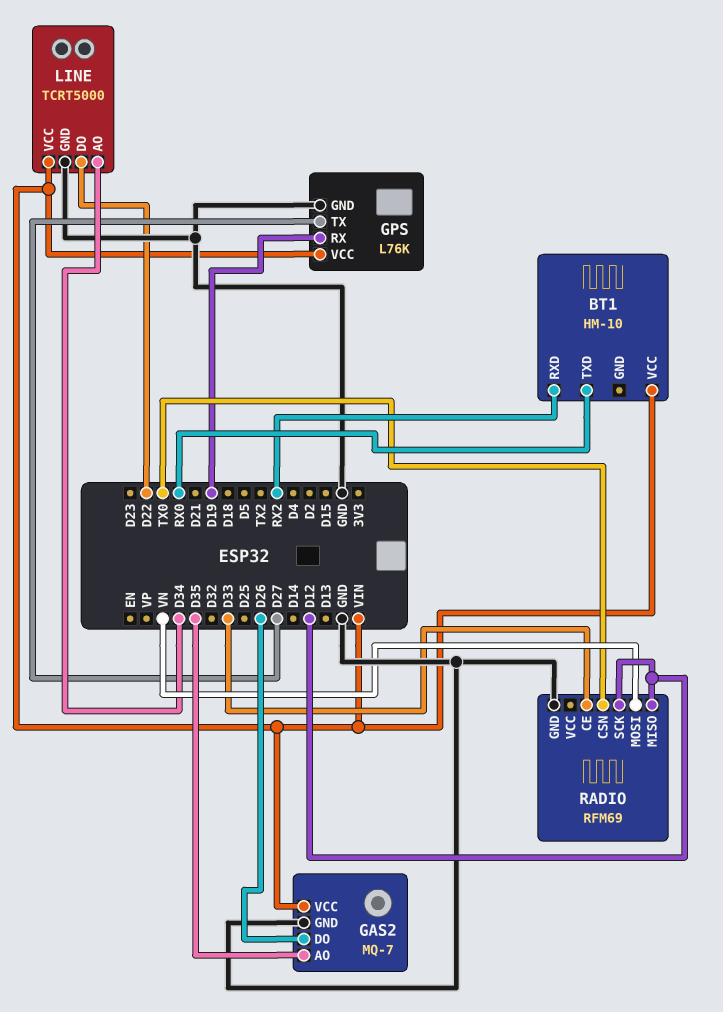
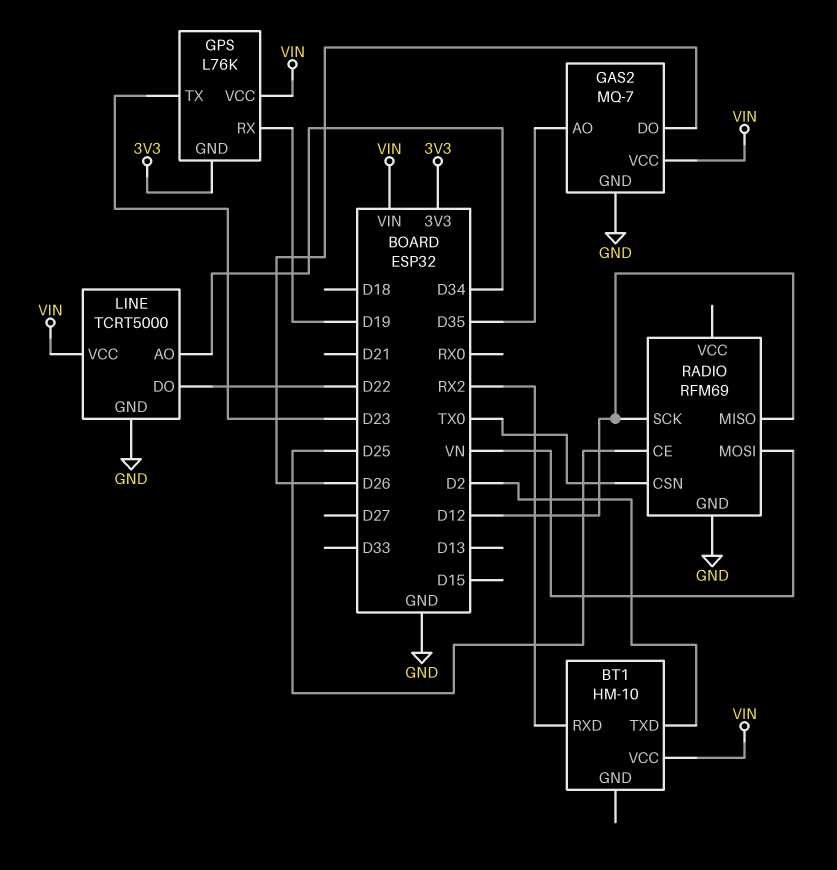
BT1 pin TXD: RX0 -> D2
GPS pin GND: GND -> 3V3
GPS pin TX: D27 -> D23
RADIO pin CE: D33 -> D25

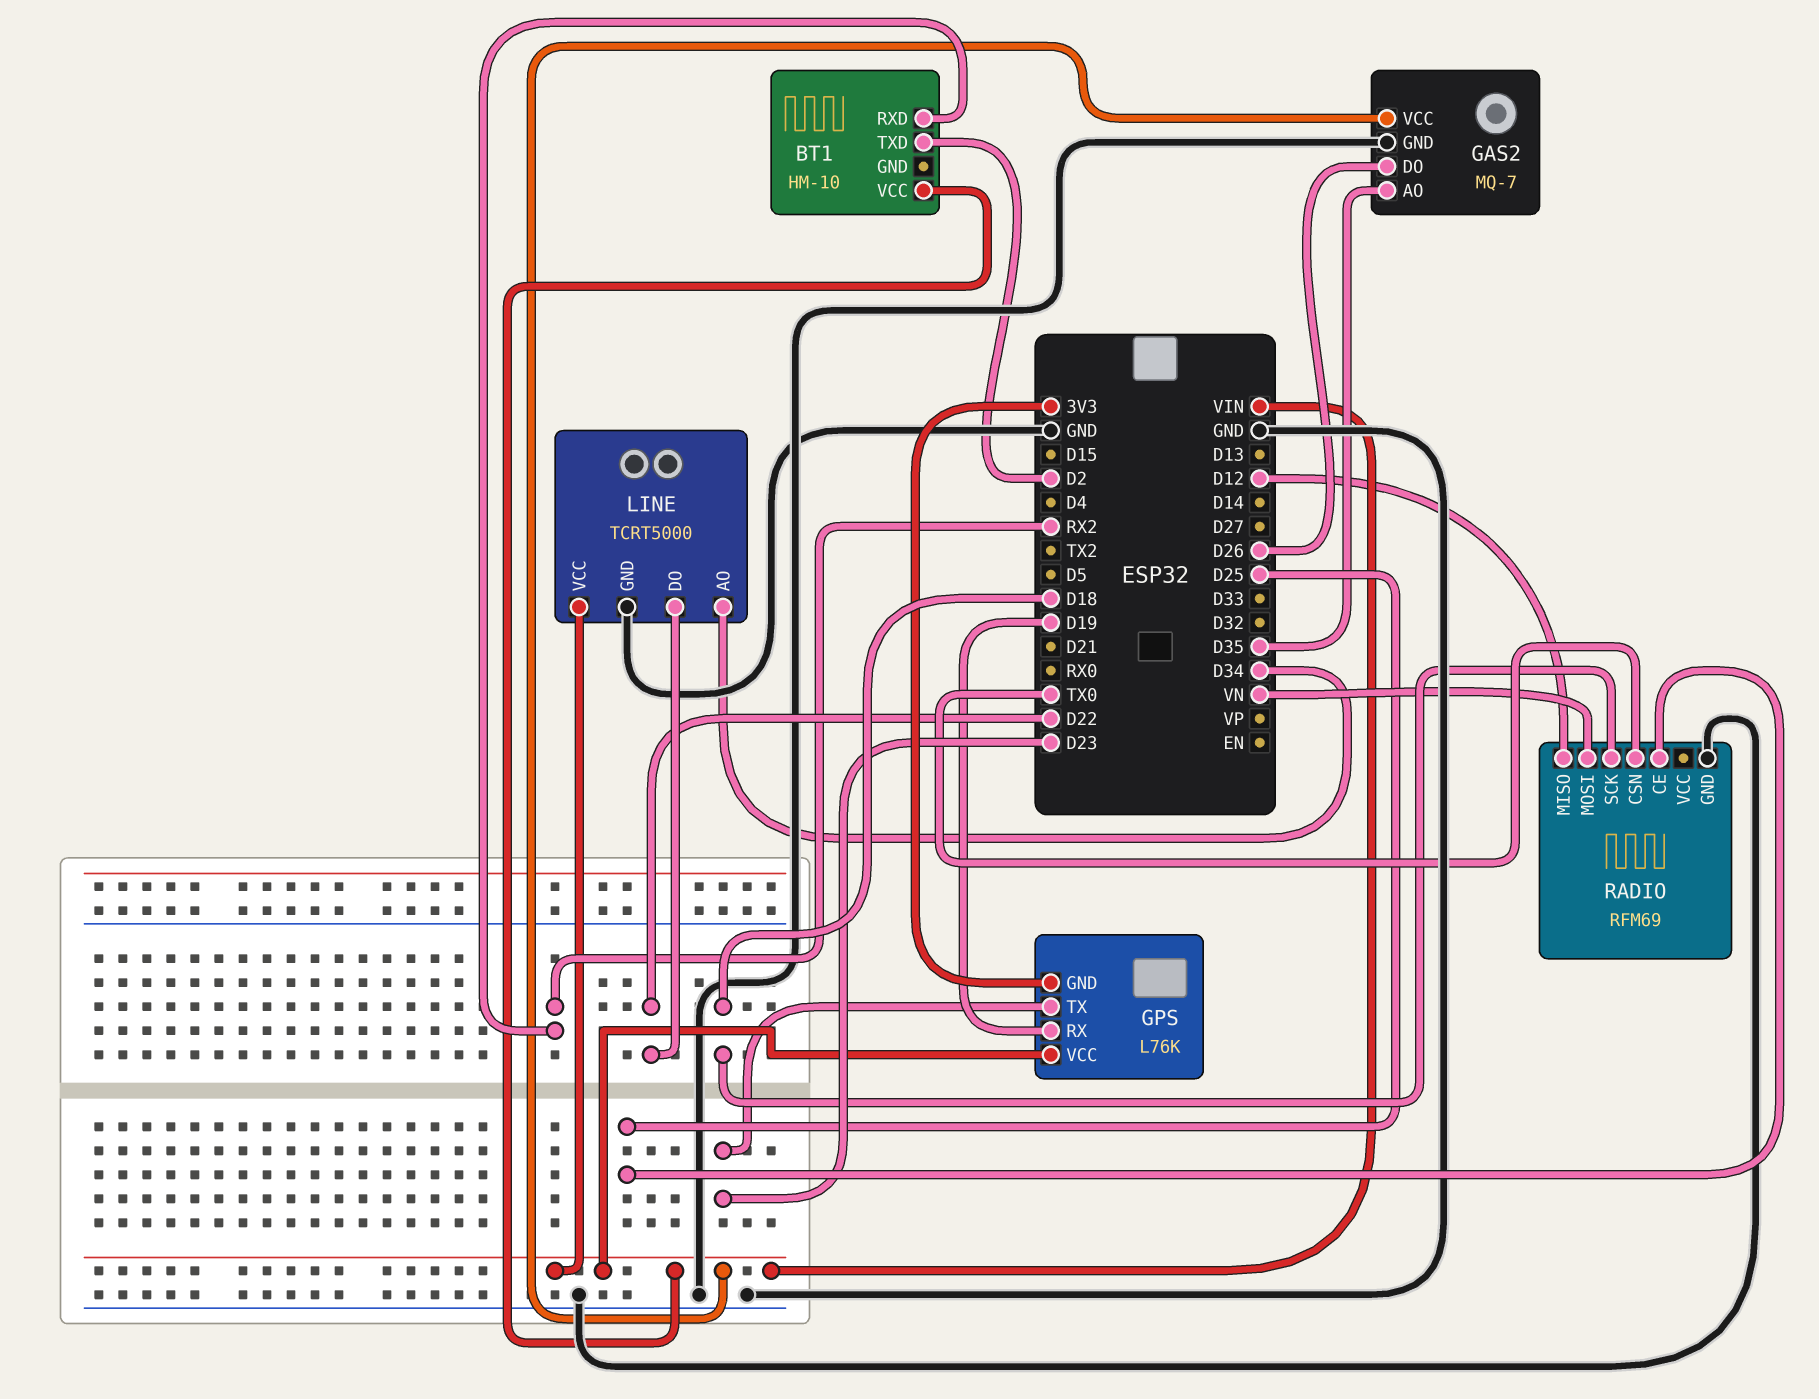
RADIO pin SCK: D12 -> D18

